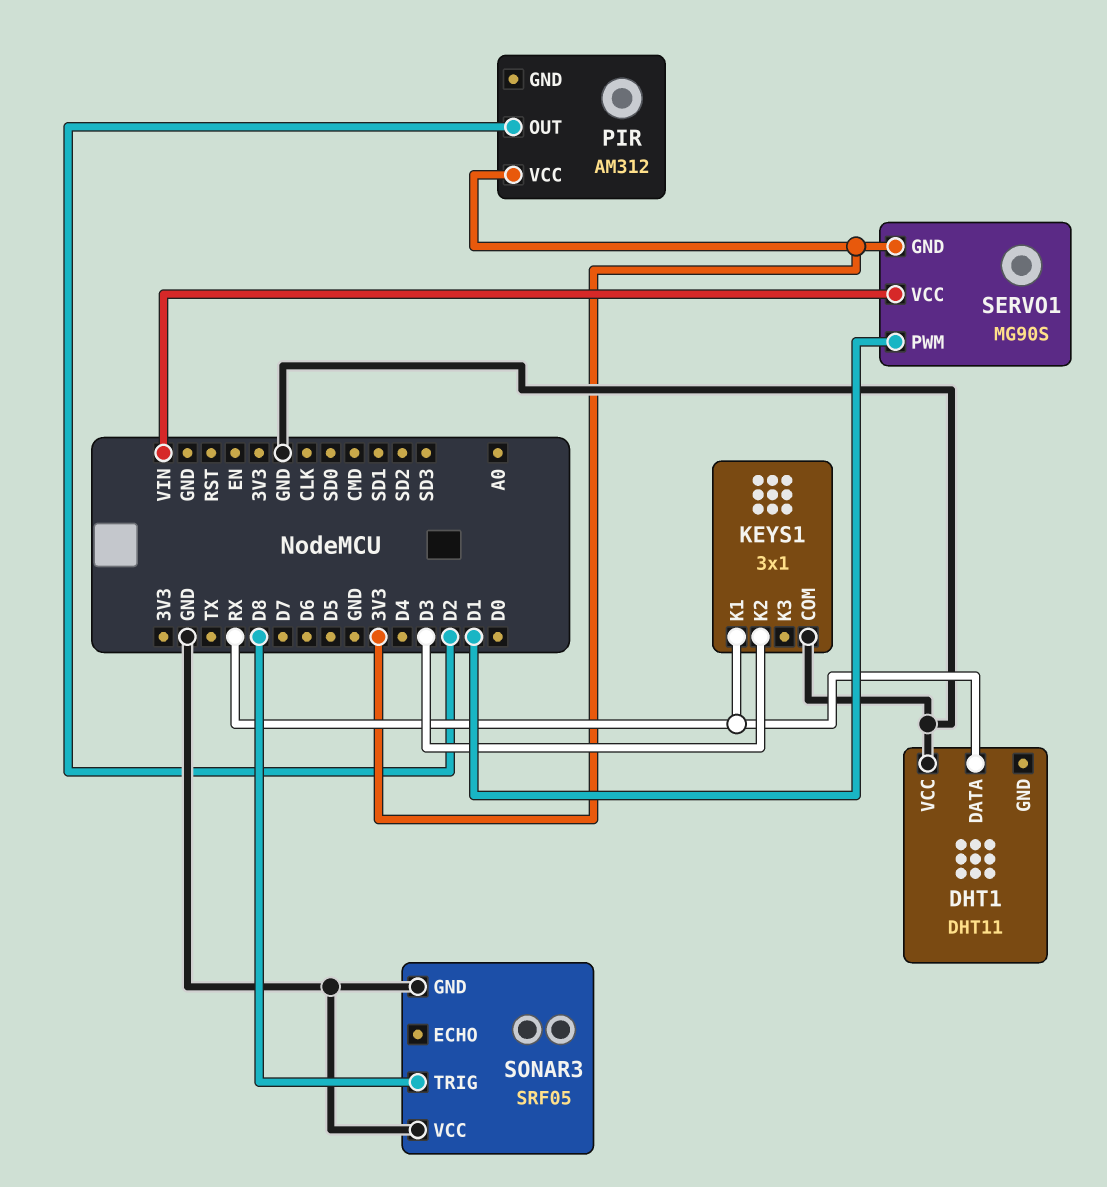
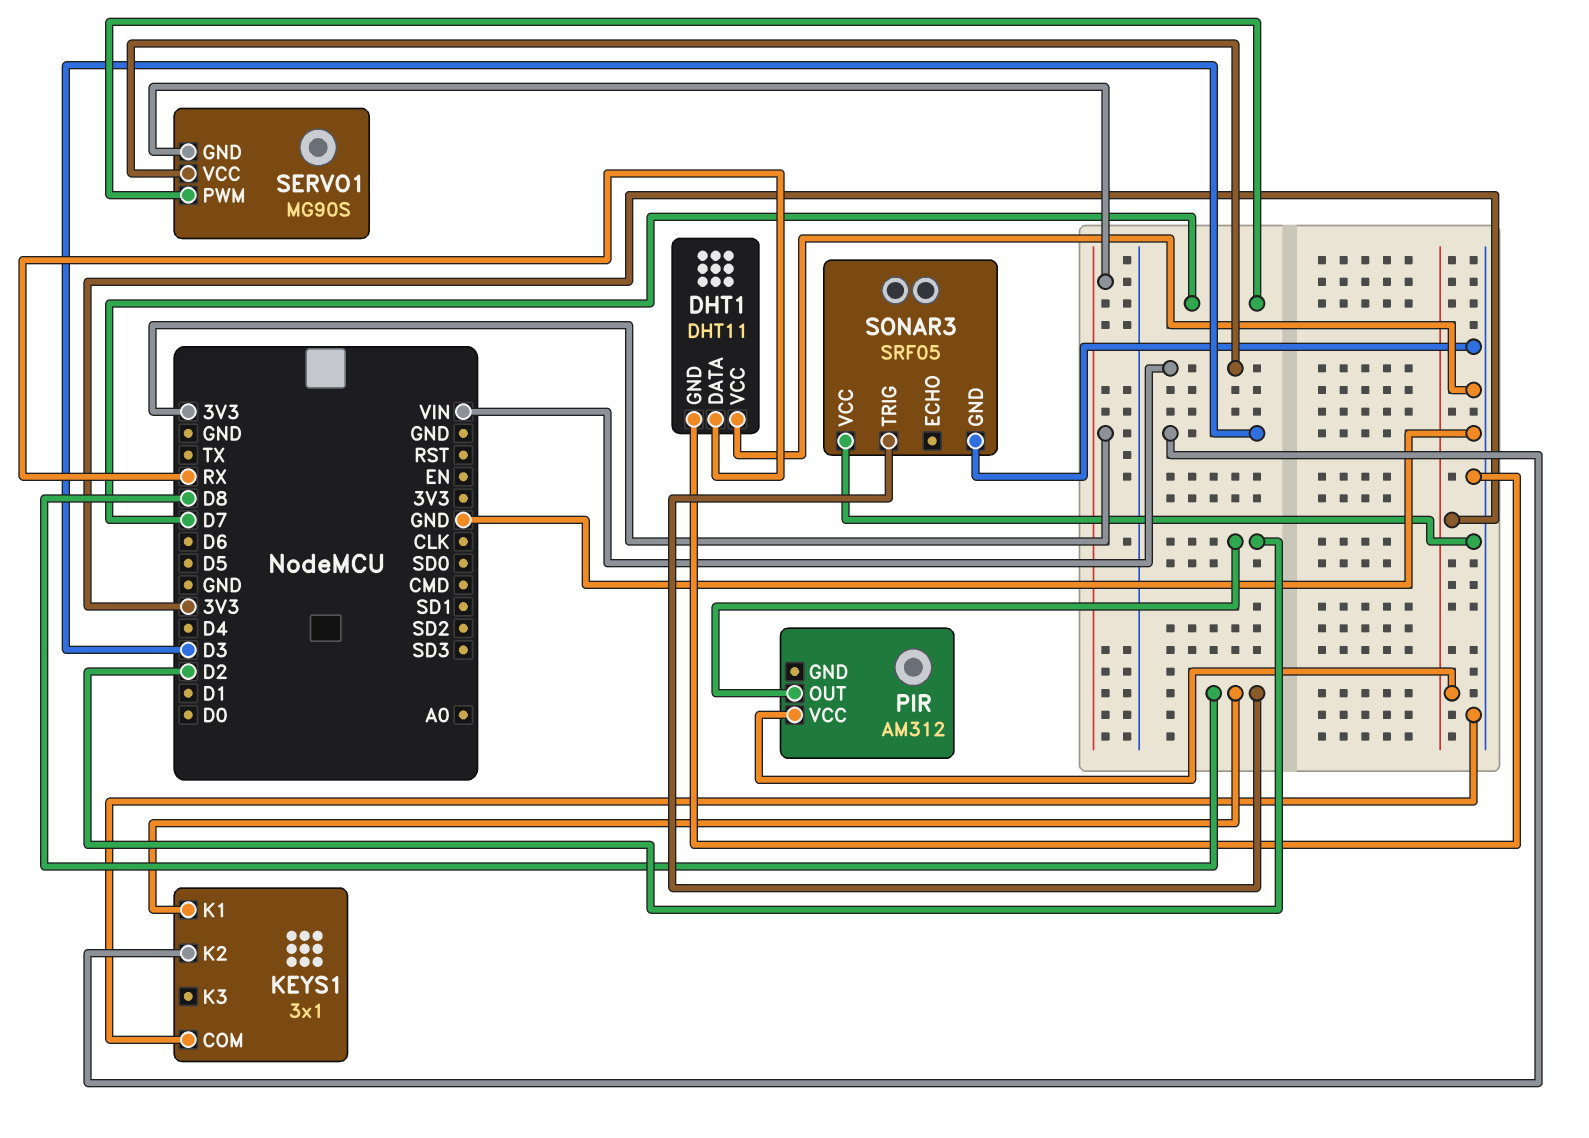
DHT1 pin GND: none -> GND
KEYS1 pin K1: RX -> D8
SERVO1 pin PWM: D1 -> D7

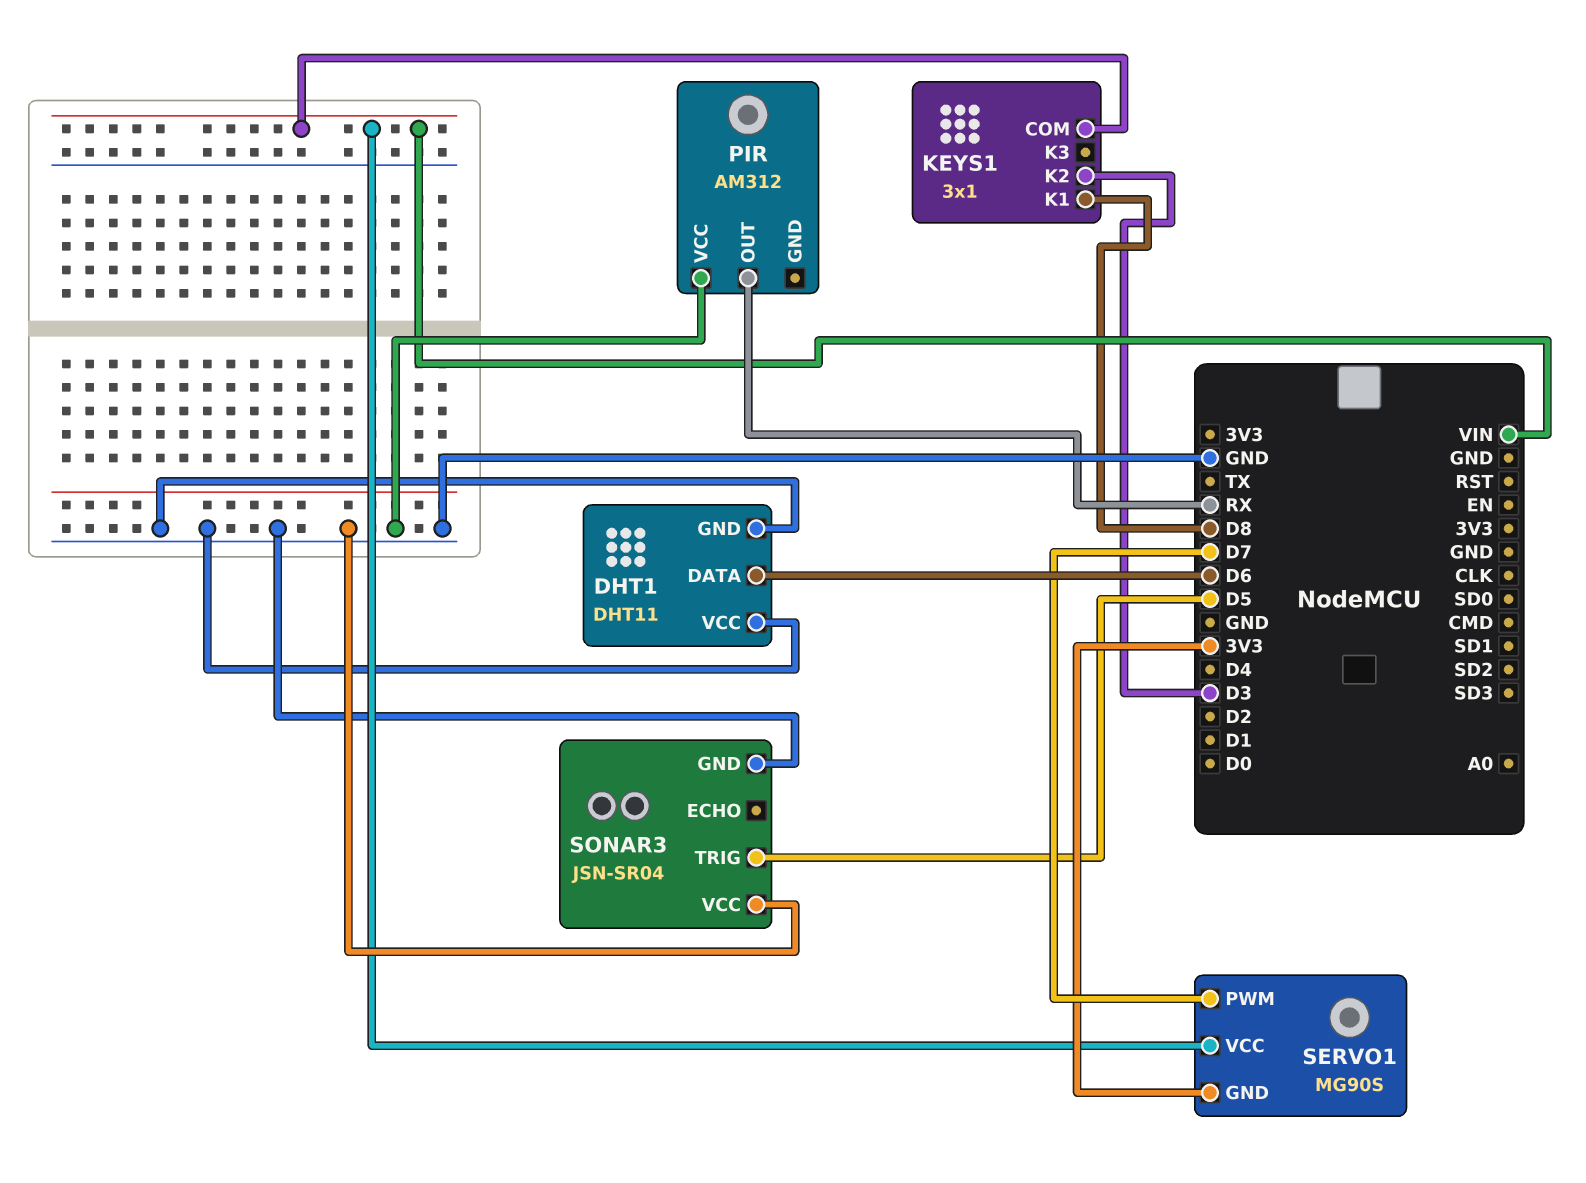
DHT1 pin DATA: RX -> D6
KEYS1 pin COM: GND -> VIN
PIR pin OUT: D2 -> RX
PIR pin VCC: 3V3 -> GND
SONAR3: SRF05 -> JSN-SR04
SONAR3 pin TRIG: D8 -> D5

